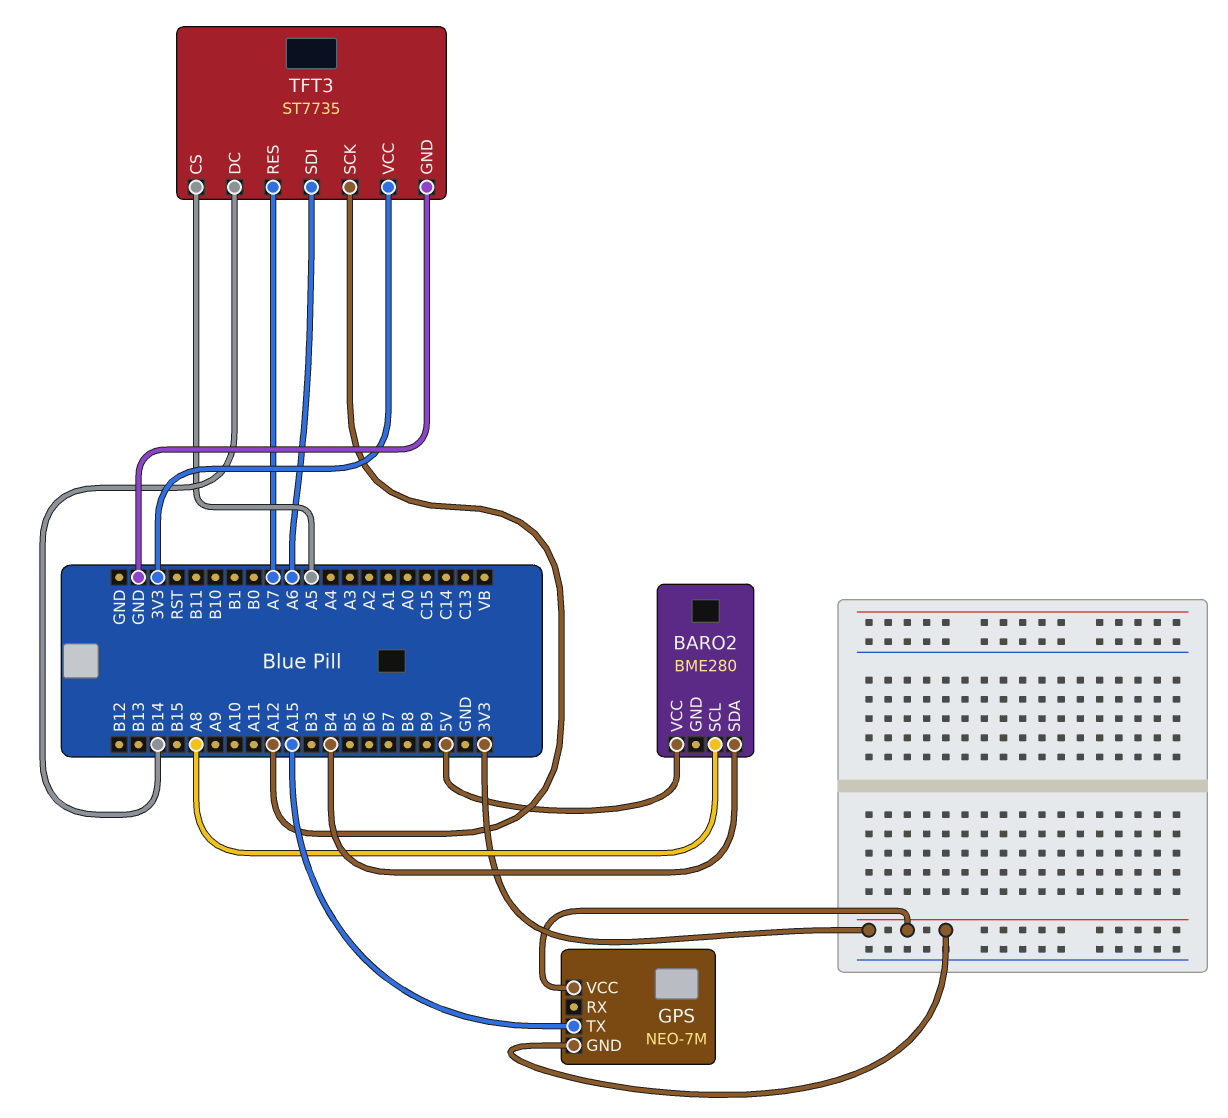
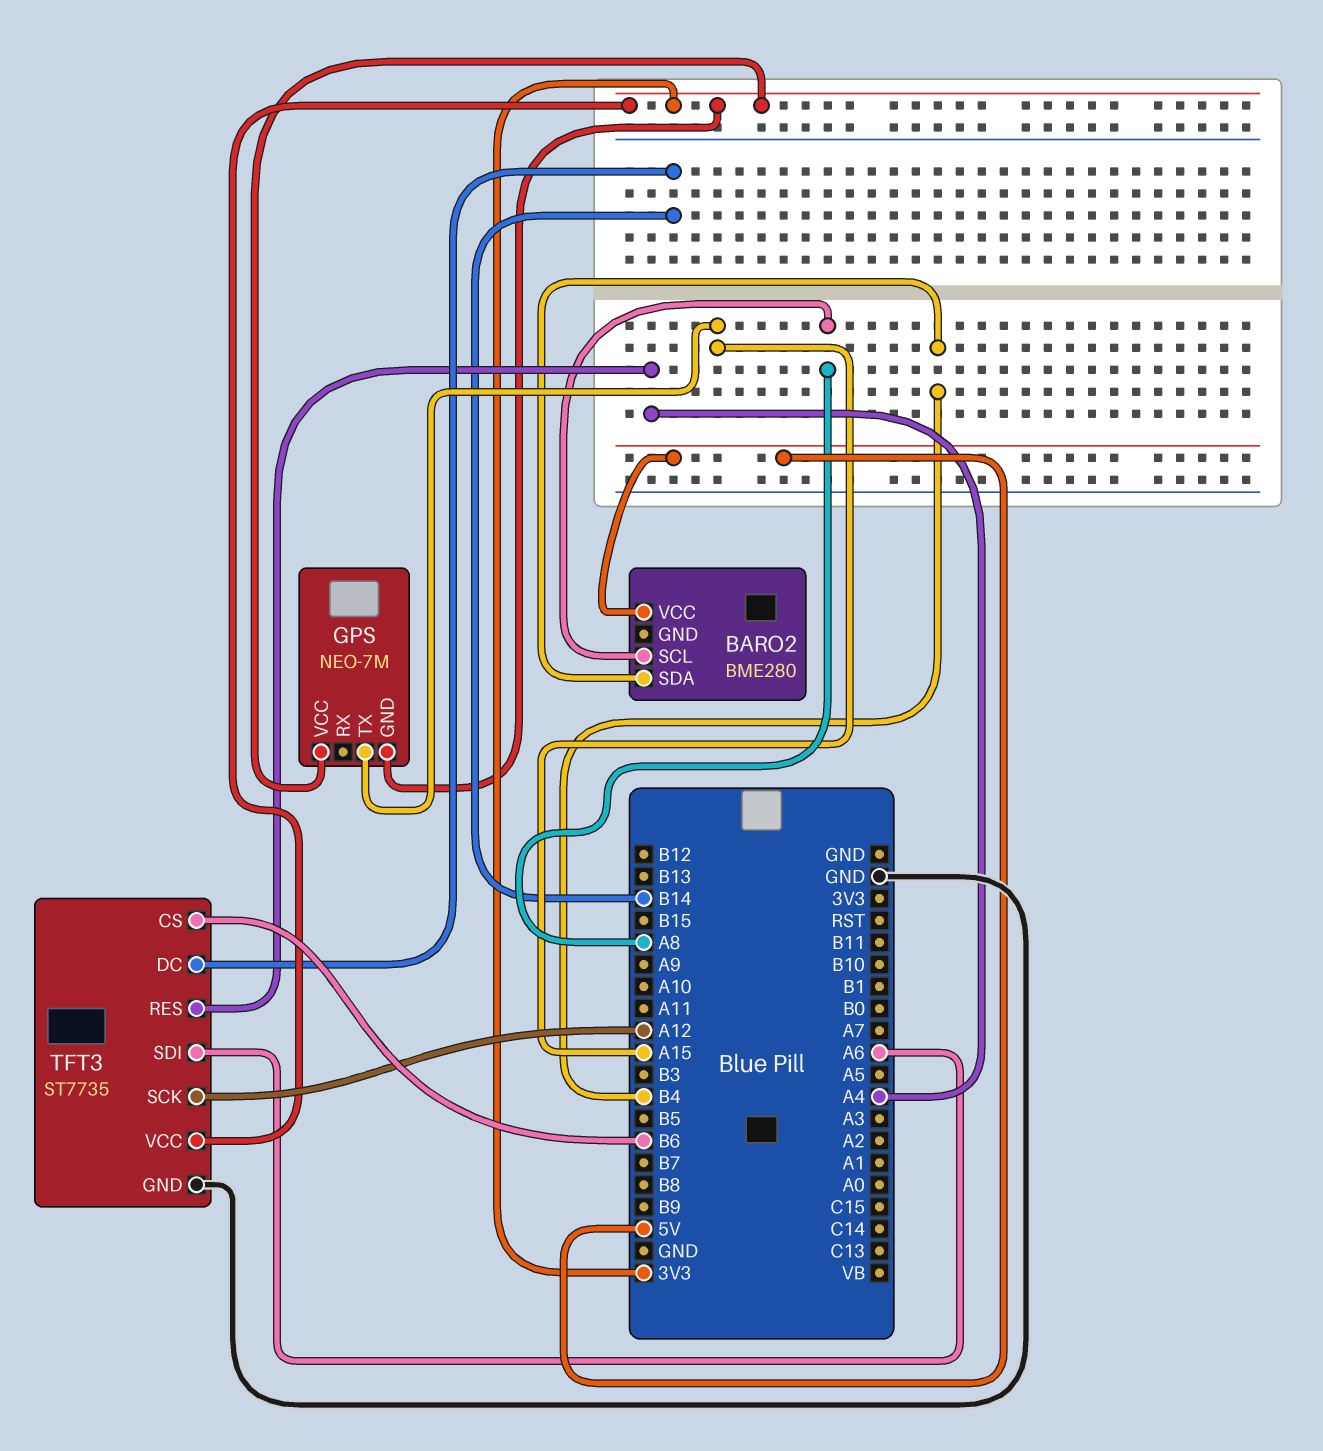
TFT3 pin CS: A5 -> B6
TFT3 pin RES: A7 -> A4

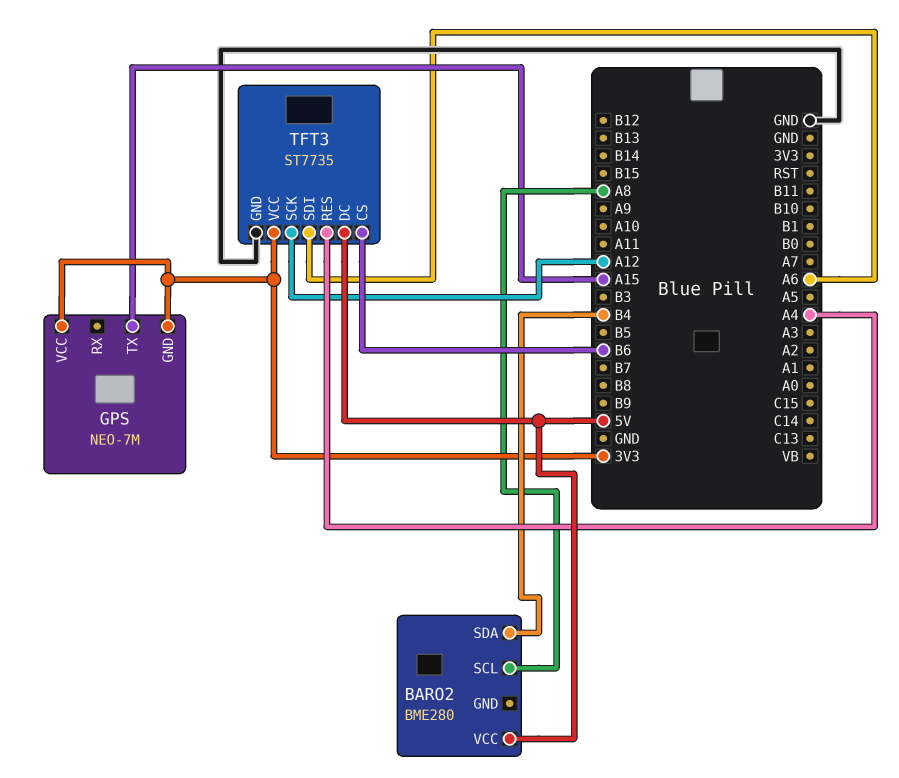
TFT3 pin DC: B14 -> 5V

